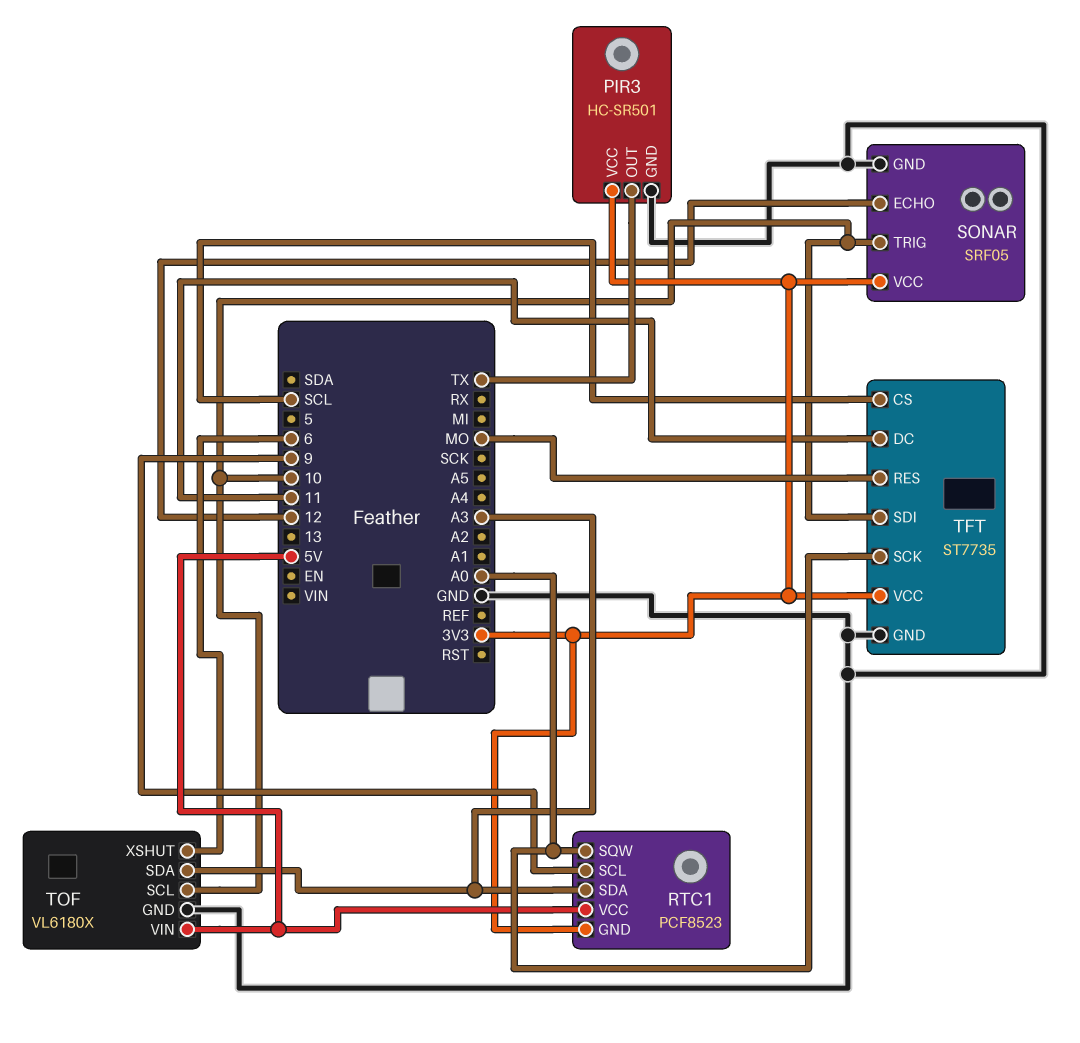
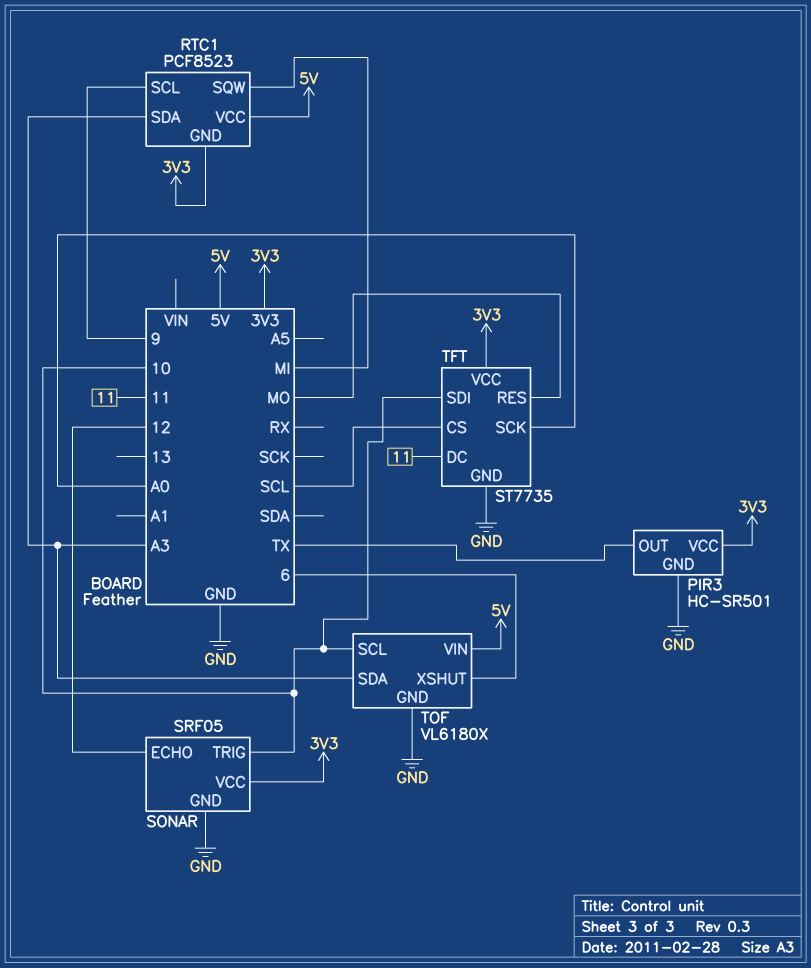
RTC1 pin SQW: A0 -> MI

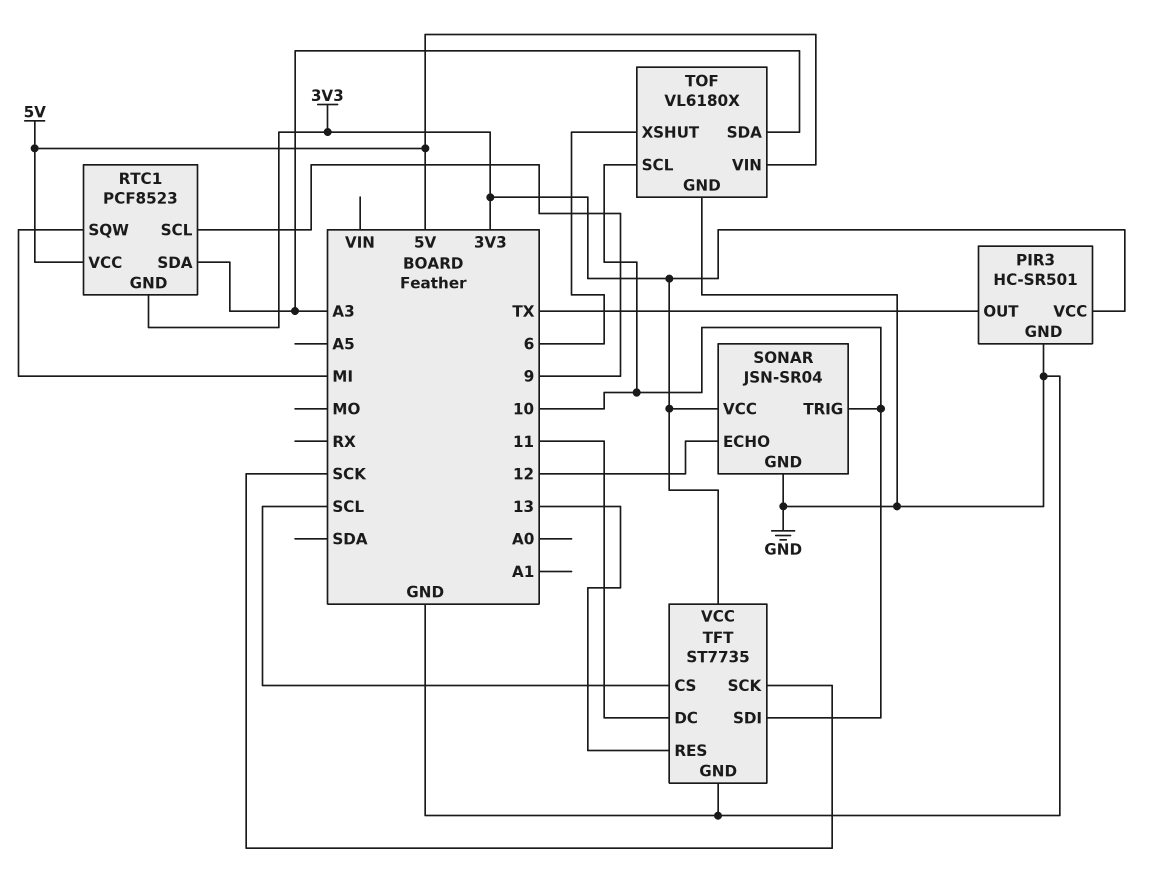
SONAR: SRF05 -> JSN-SR04
TFT pin RES: MO -> 13
TFT pin SCK: A0 -> SCK

